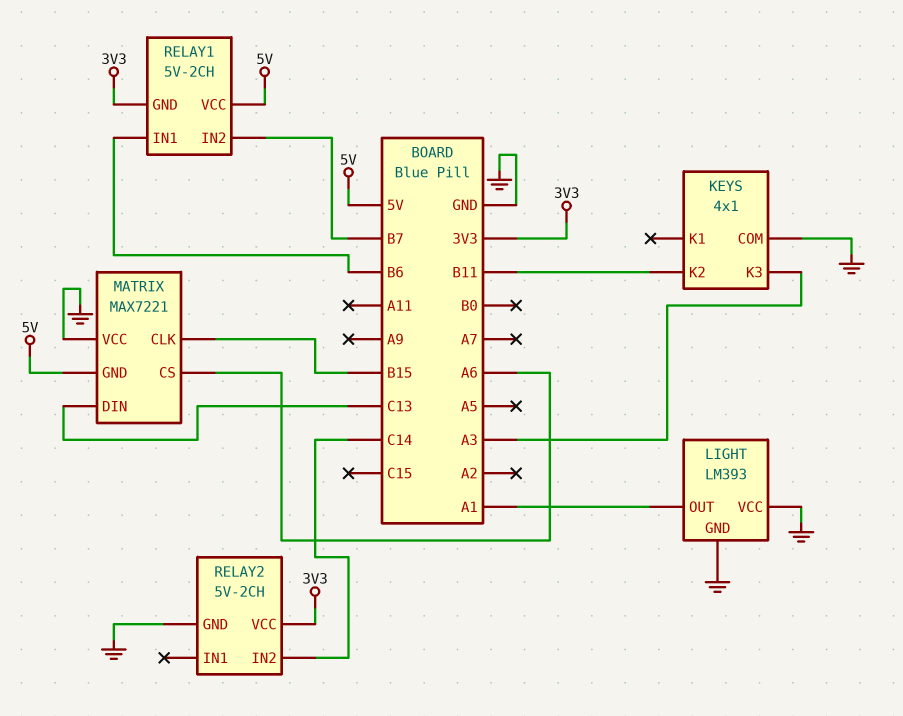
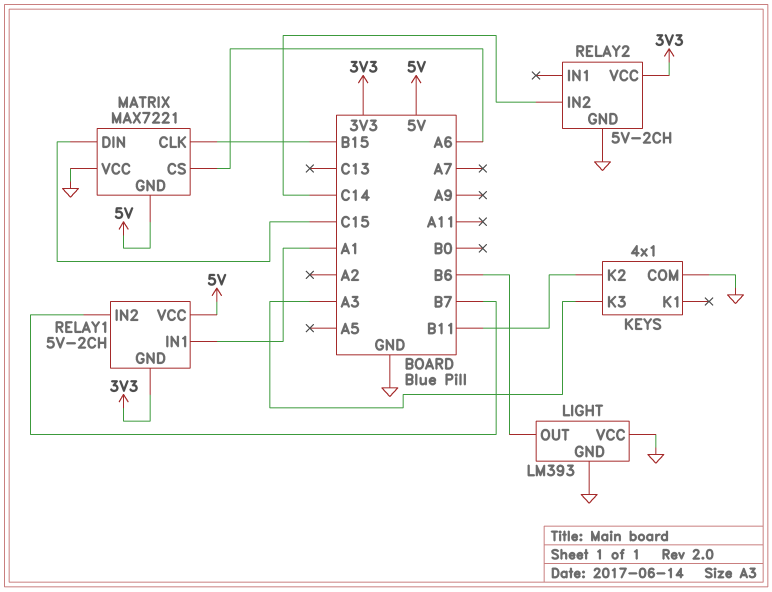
LIGHT pin OUT: A1 -> B6
MATRIX pin DIN: C13 -> C15
RELAY1 pin IN1: B6 -> A1

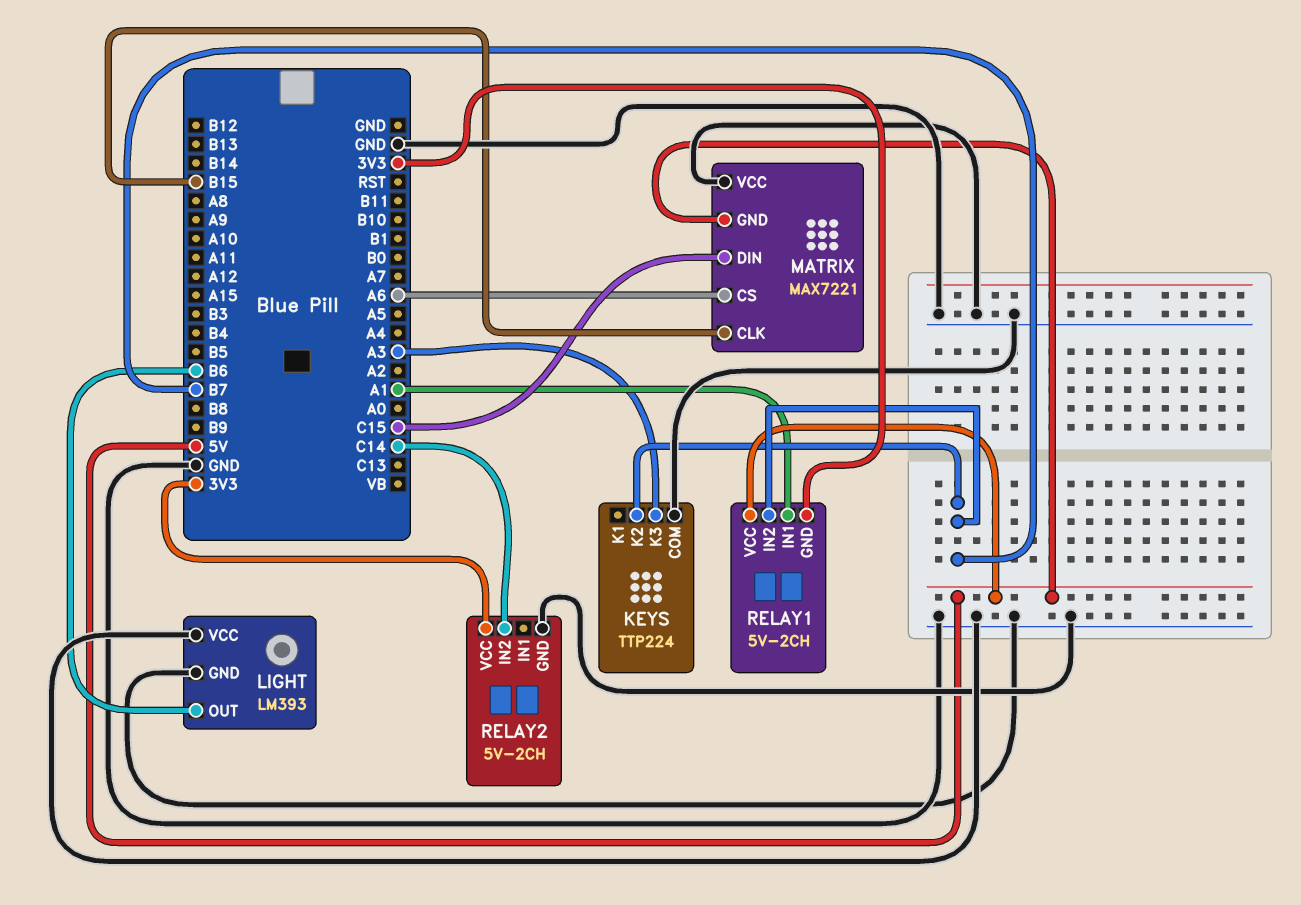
KEYS: 4x1 -> TTP224
KEYS pin K2: B11 -> B7

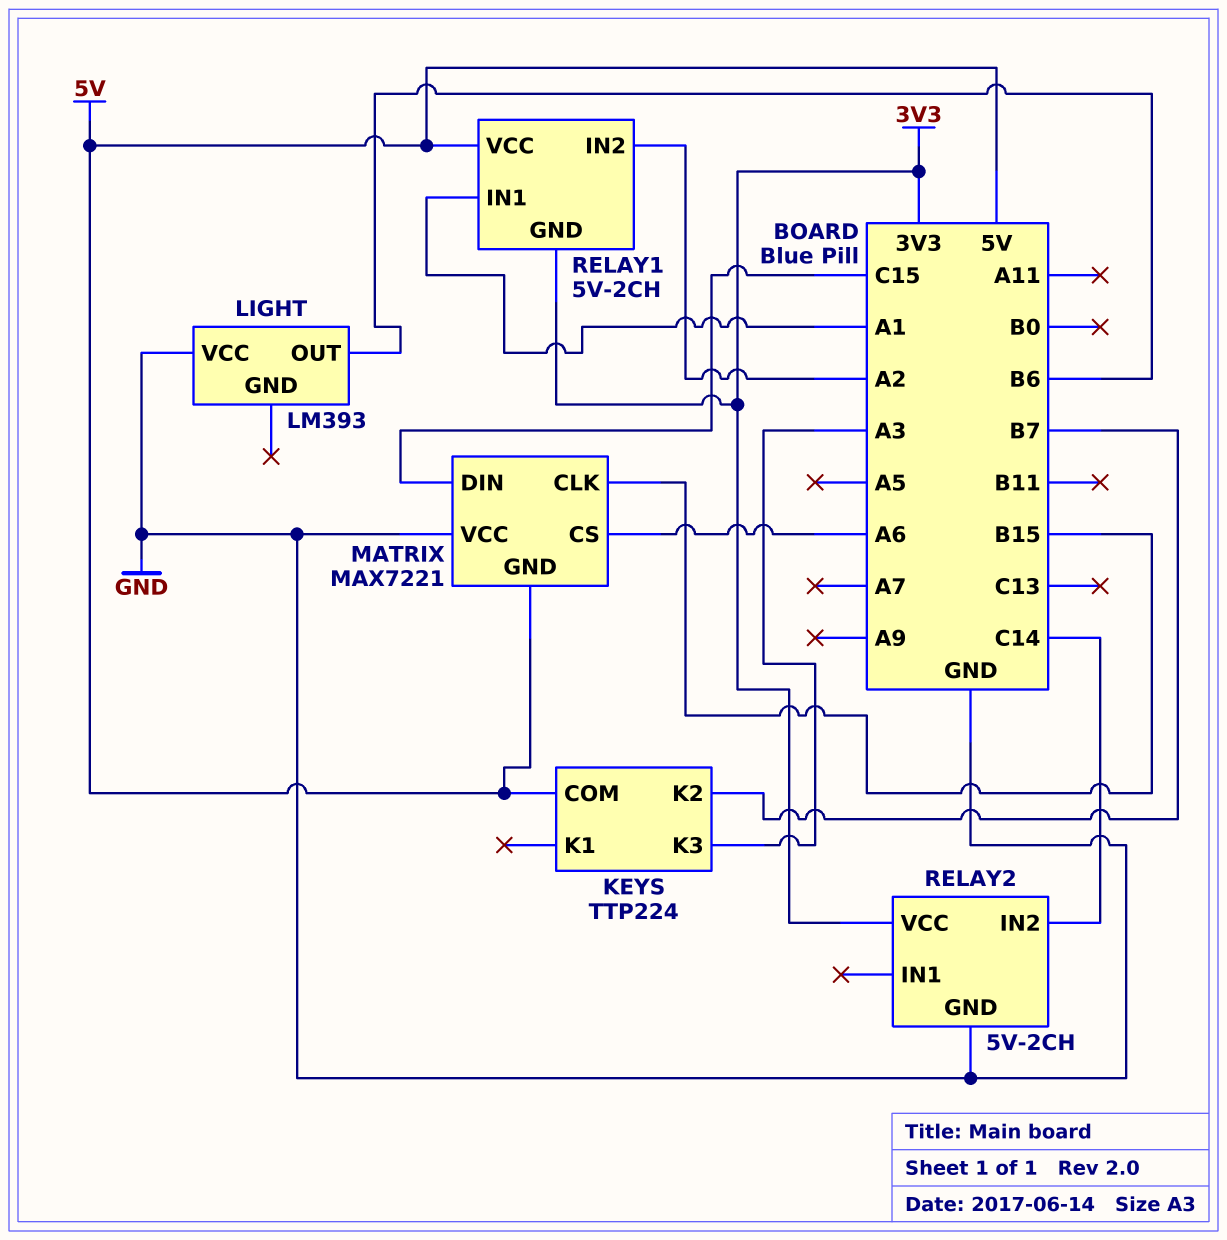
KEYS pin COM: GND -> 5V
LIGHT pin GND: GND -> none
RELAY1 pin IN2: B7 -> A2

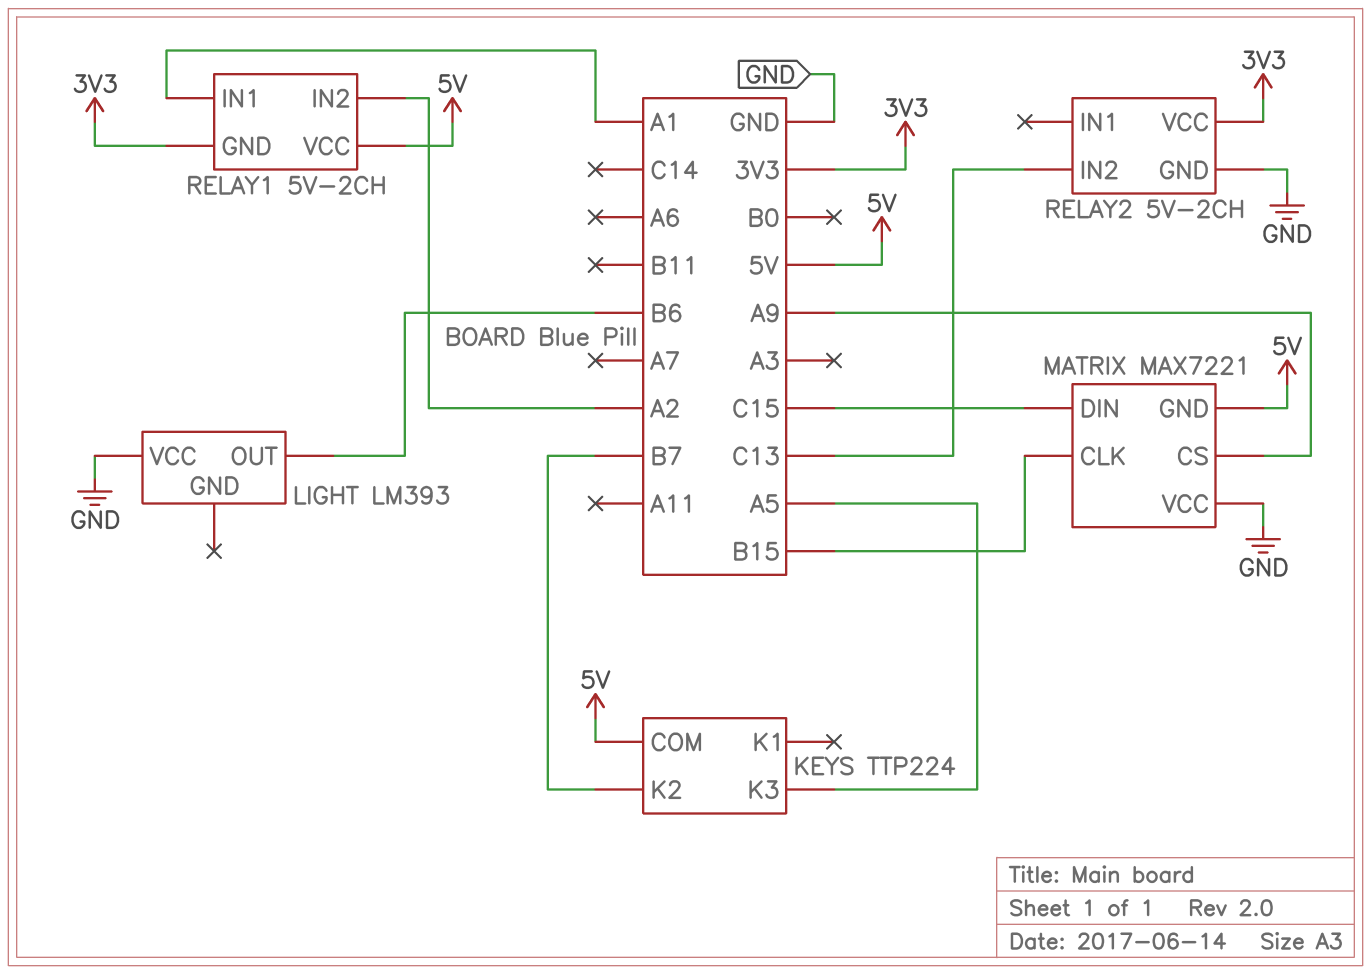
KEYS pin K3: A3 -> A5
MATRIX pin CS: A6 -> A9
RELAY2 pin IN2: C14 -> C13

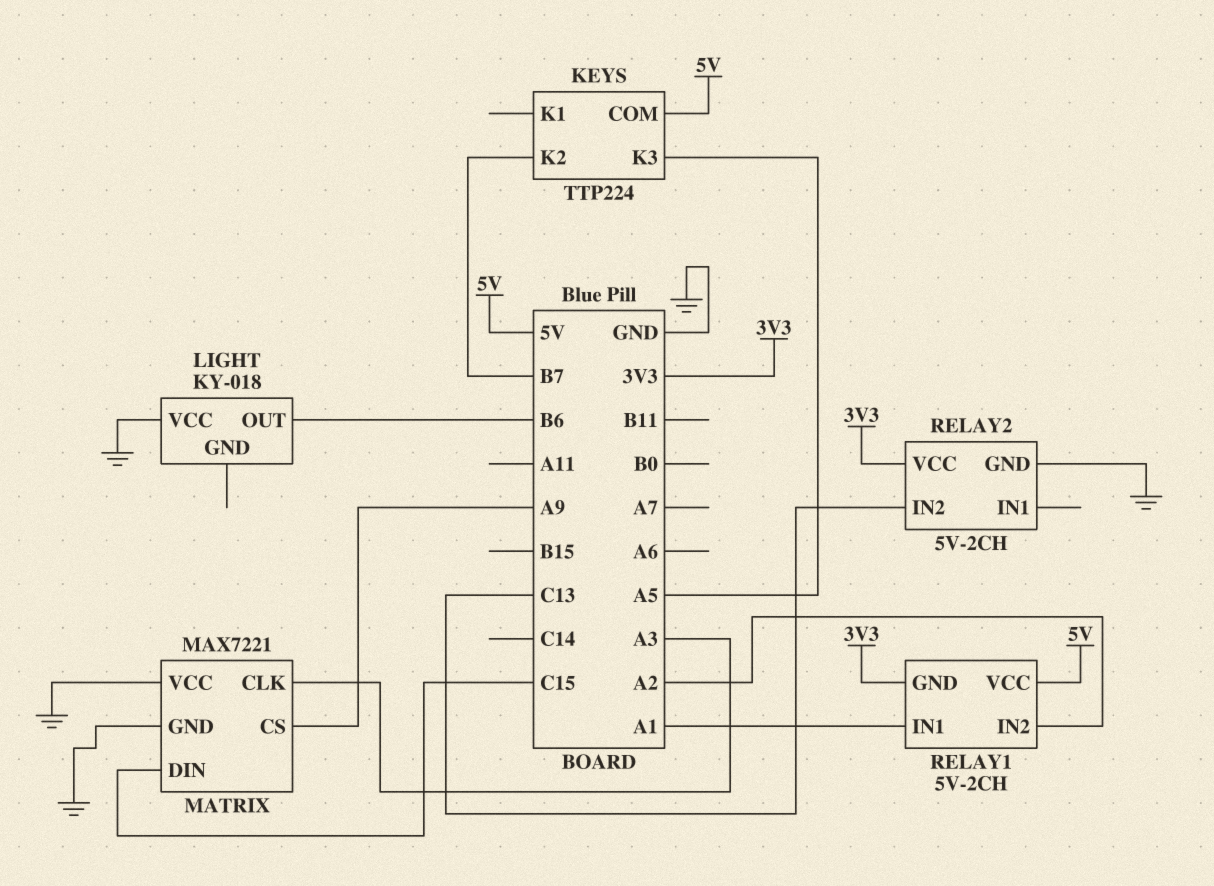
LIGHT: LM393 -> KY-018
MATRIX pin CLK: B15 -> A3
MATRIX pin GND: 5V -> GND

